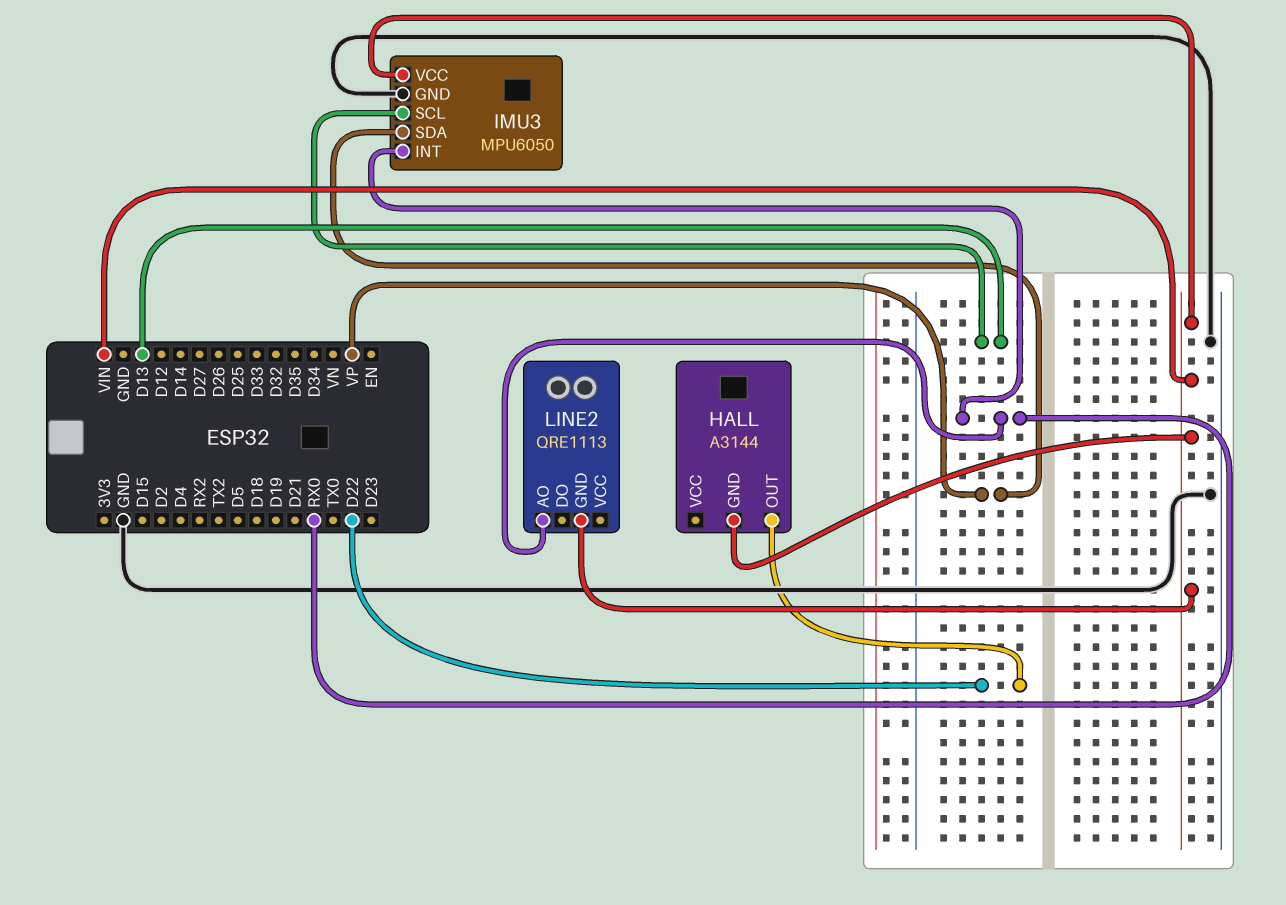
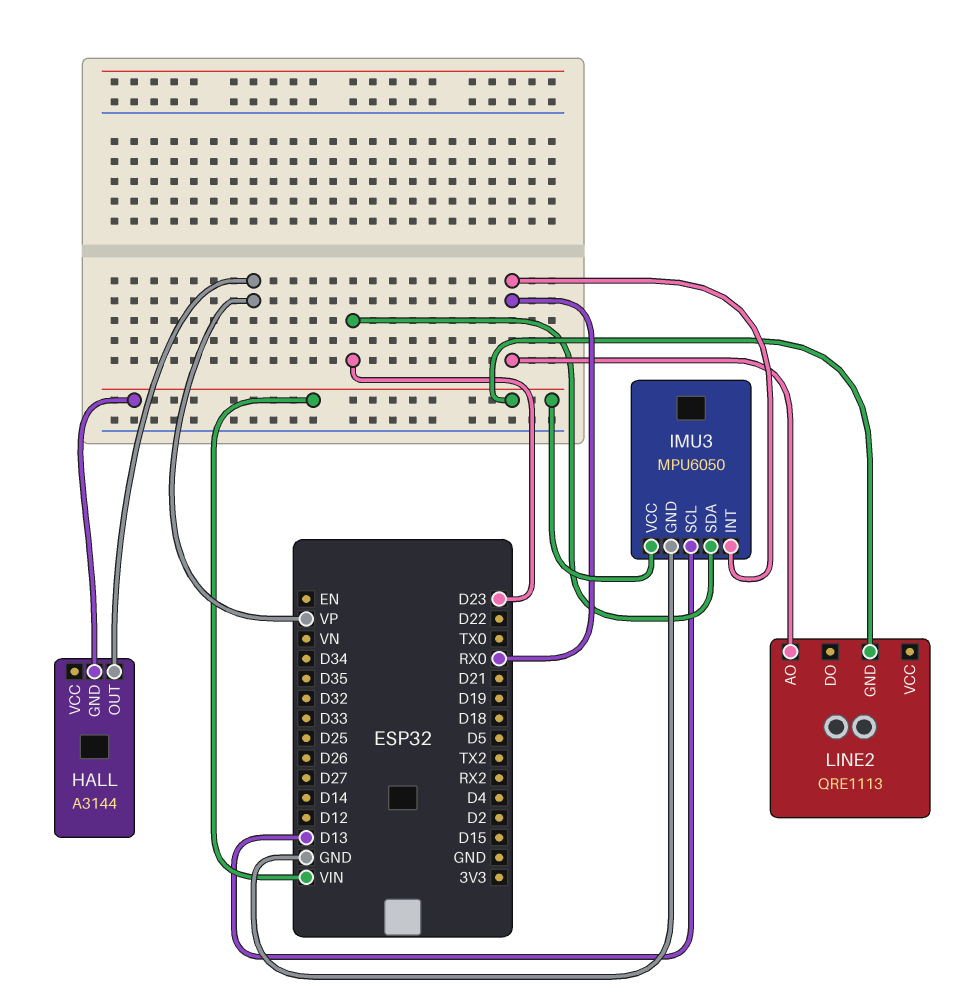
HALL pin OUT: D22 -> VP
IMU3 pin SDA: VP -> D23

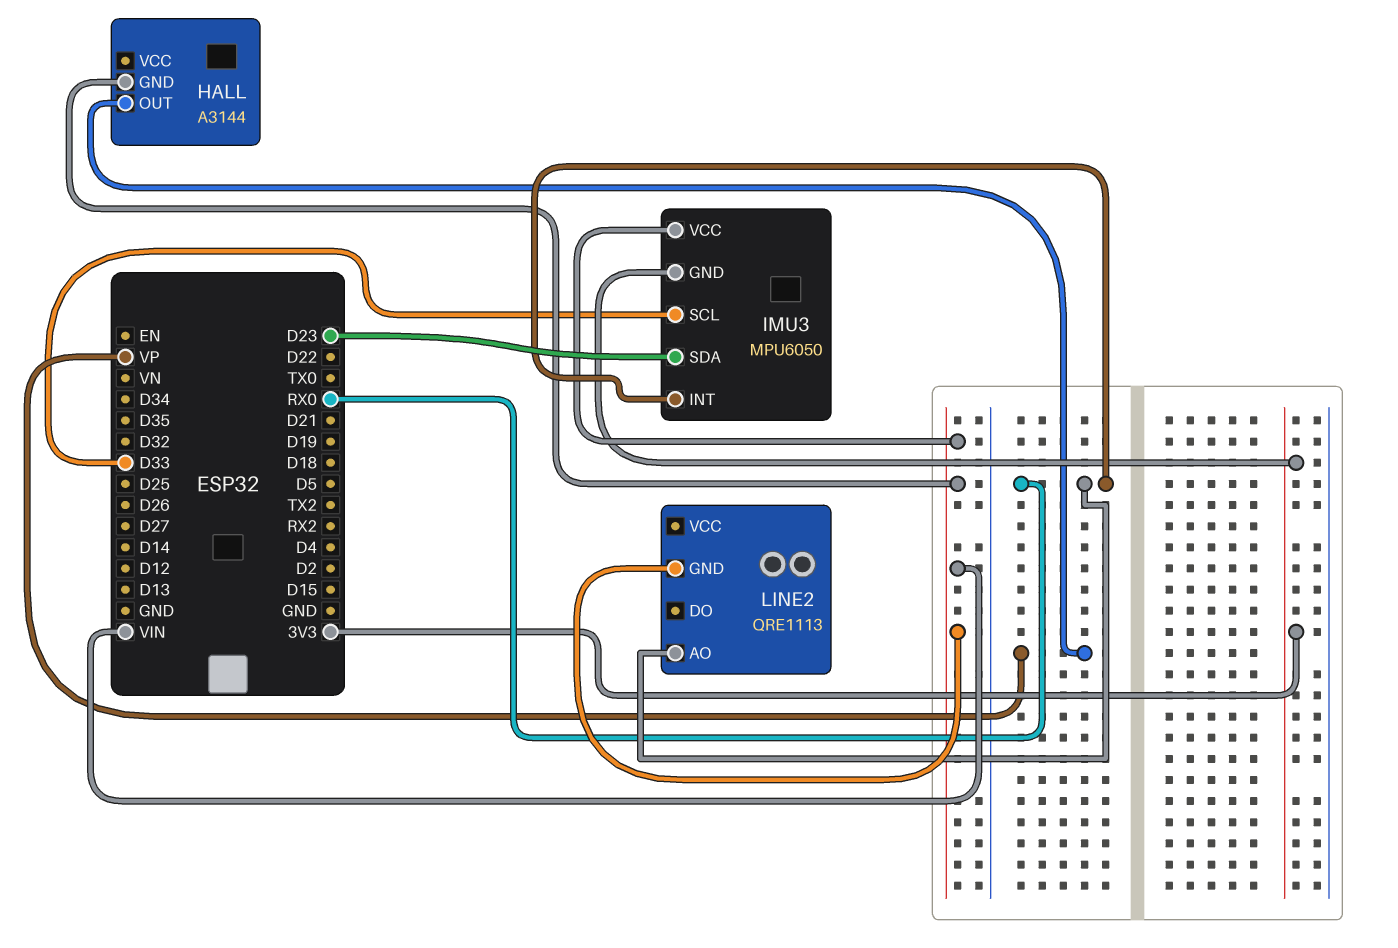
IMU3 pin GND: GND -> 3V3
IMU3 pin SCL: D13 -> D33

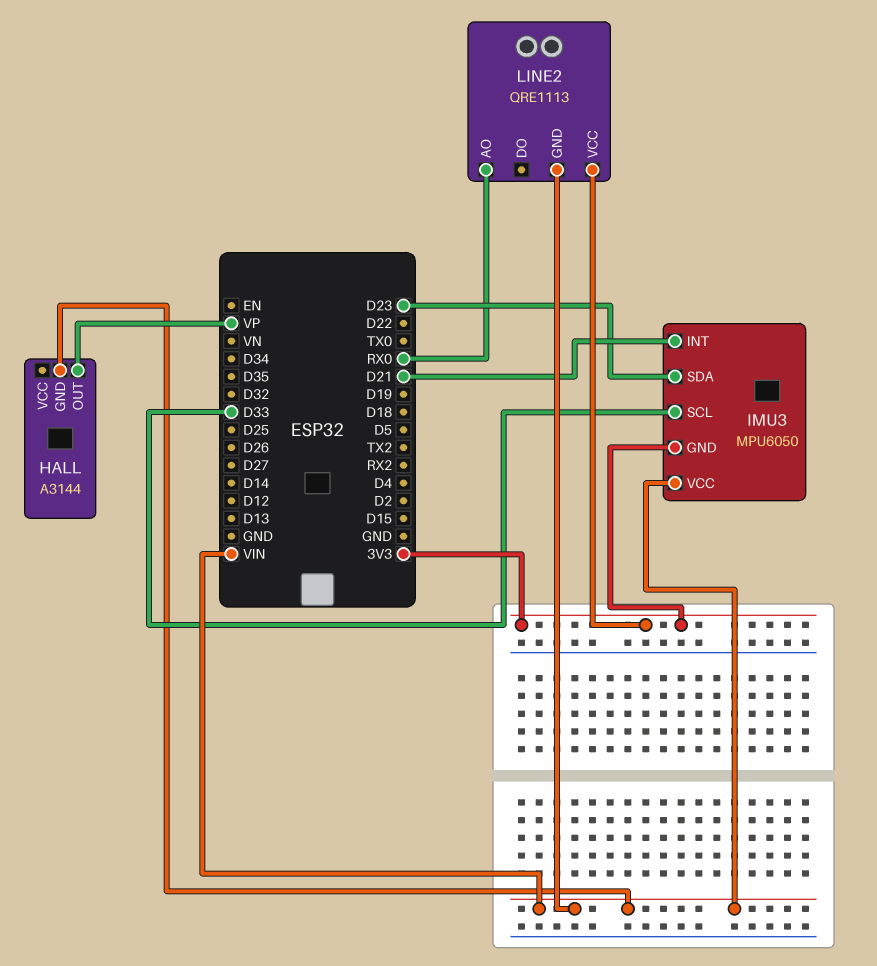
IMU3 pin INT: RX0 -> D21
LINE2 pin VCC: none -> 3V3

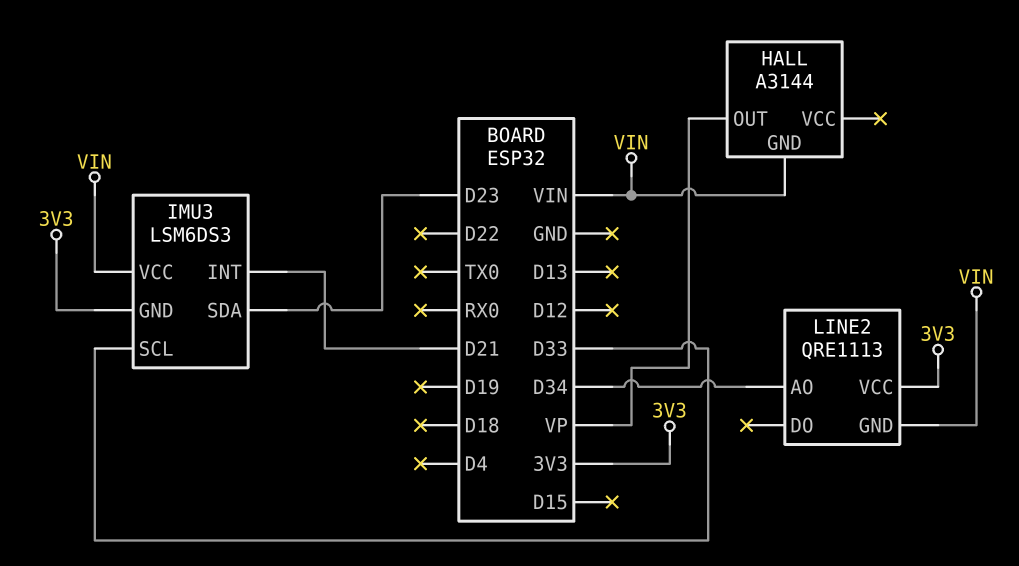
IMU3: MPU6050 -> LSM6DS3
LINE2 pin AO: RX0 -> D34

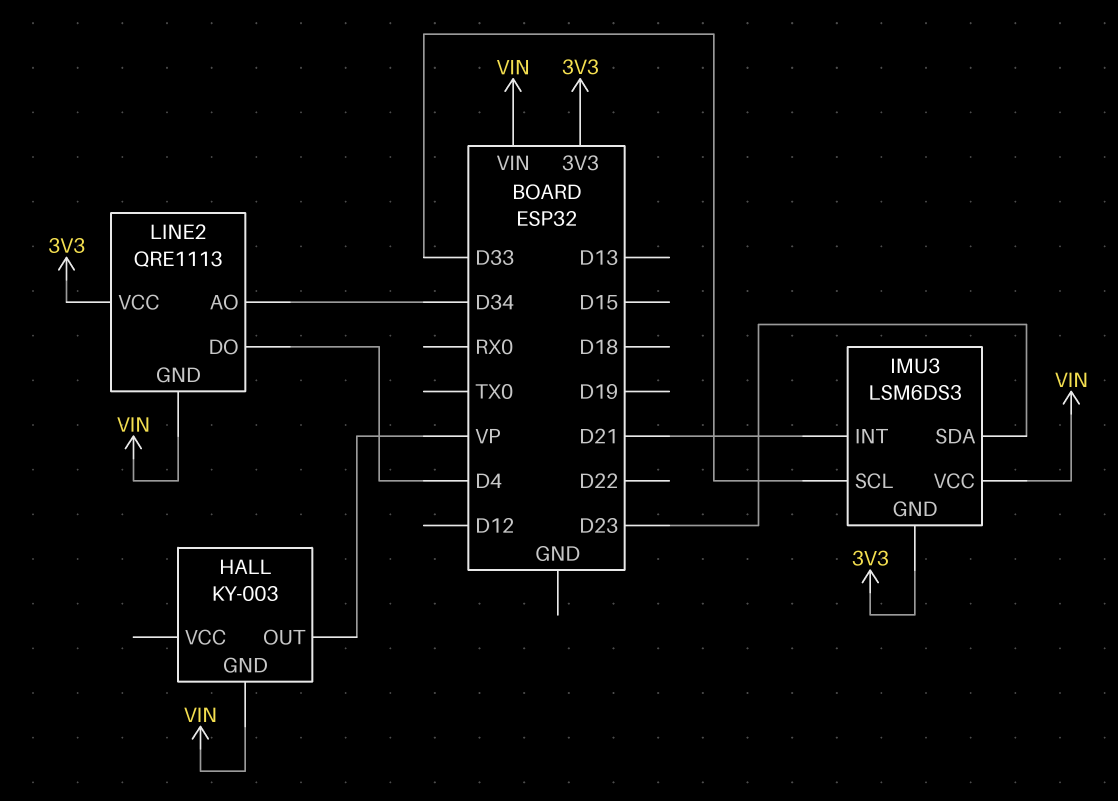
HALL: A3144 -> KY-003
LINE2 pin DO: none -> D4

